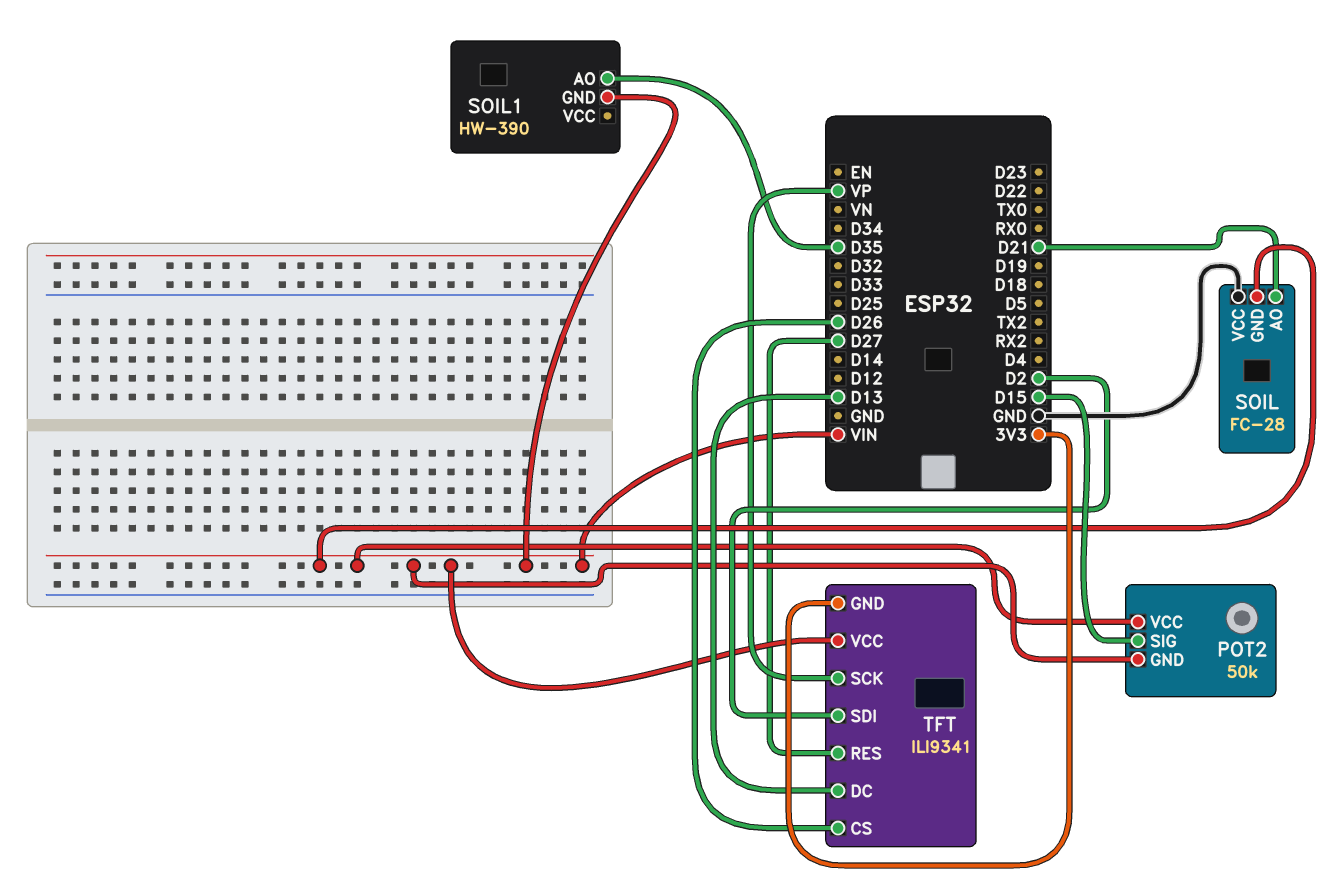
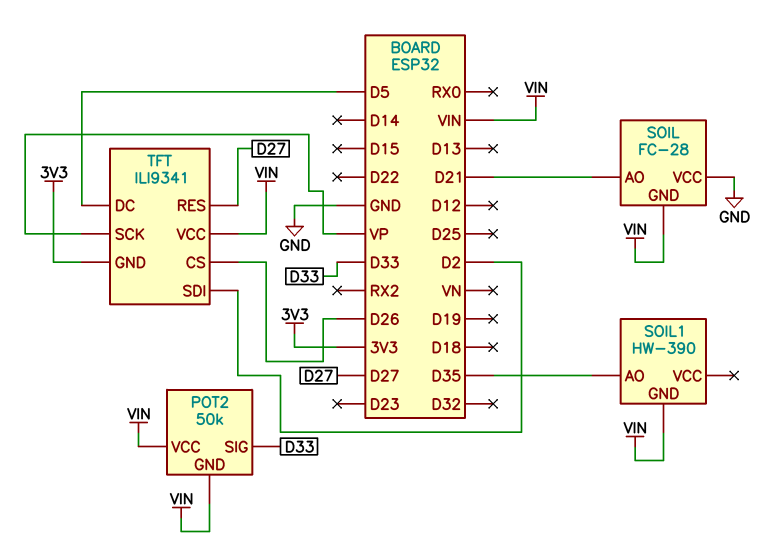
POT2 pin SIG: D15 -> D33
TFT pin DC: D13 -> D5

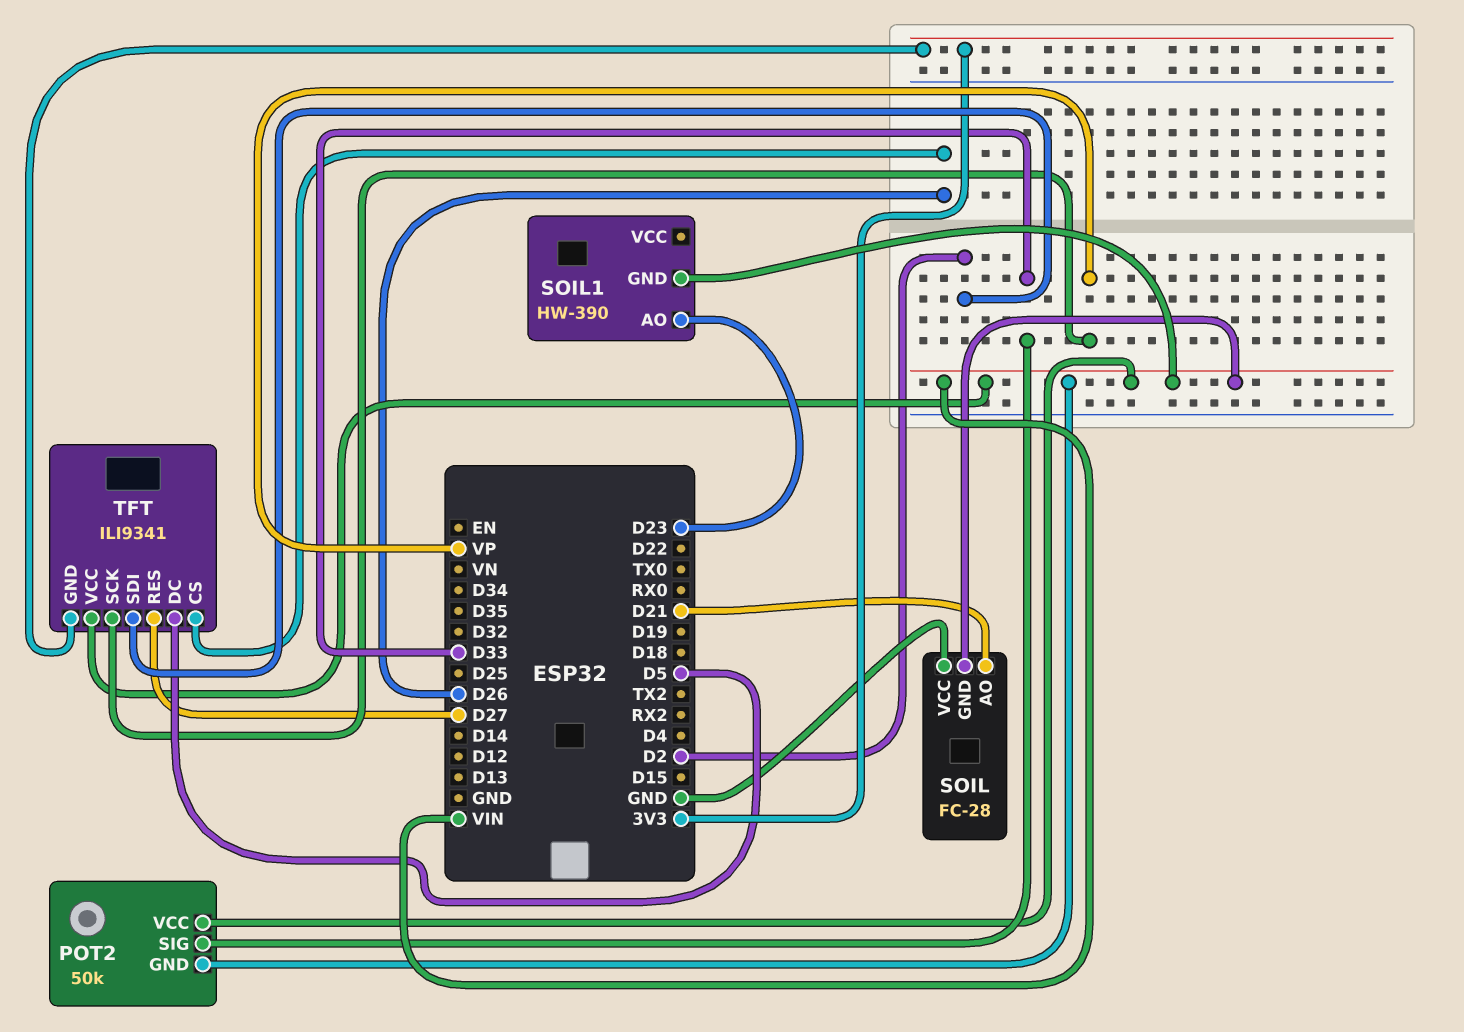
SOIL1 pin AO: D35 -> D23

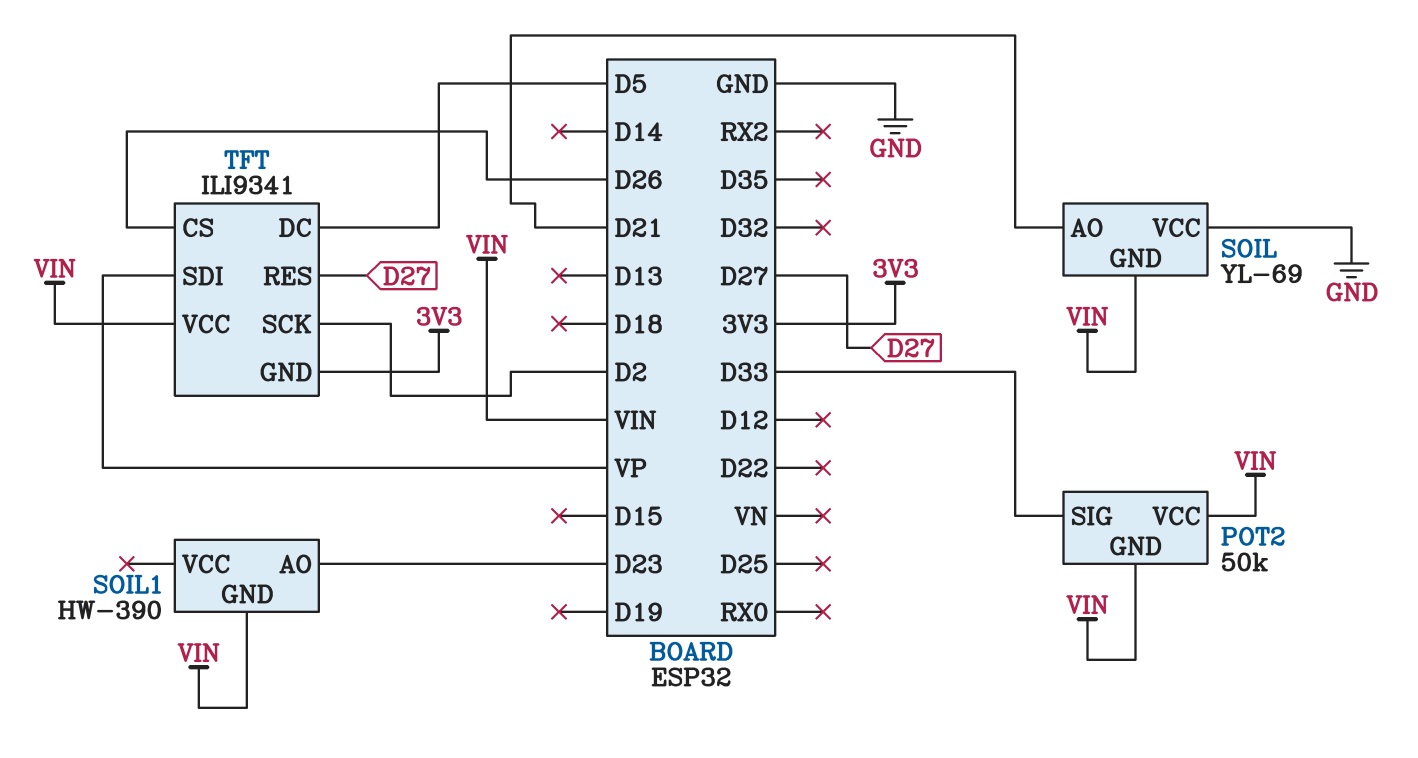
SOIL: FC-28 -> YL-69
TFT pin SCK: VP -> D2
TFT pin SDI: D2 -> VP

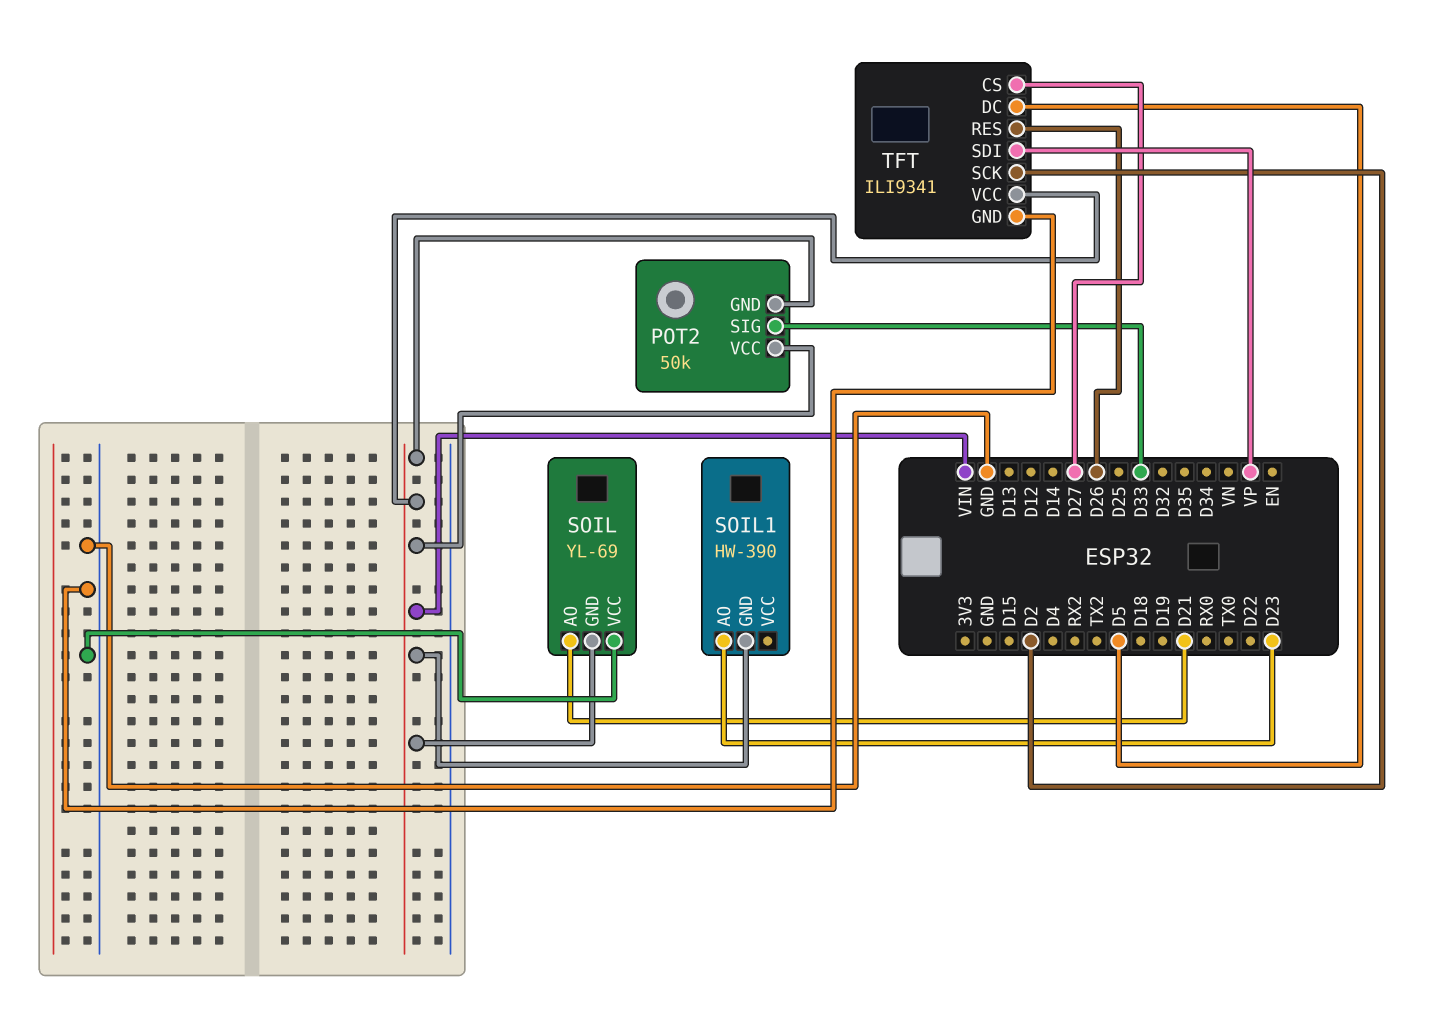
TFT pin CS: D26 -> D27
TFT pin GND: 3V3 -> GND
TFT pin RES: D27 -> D26

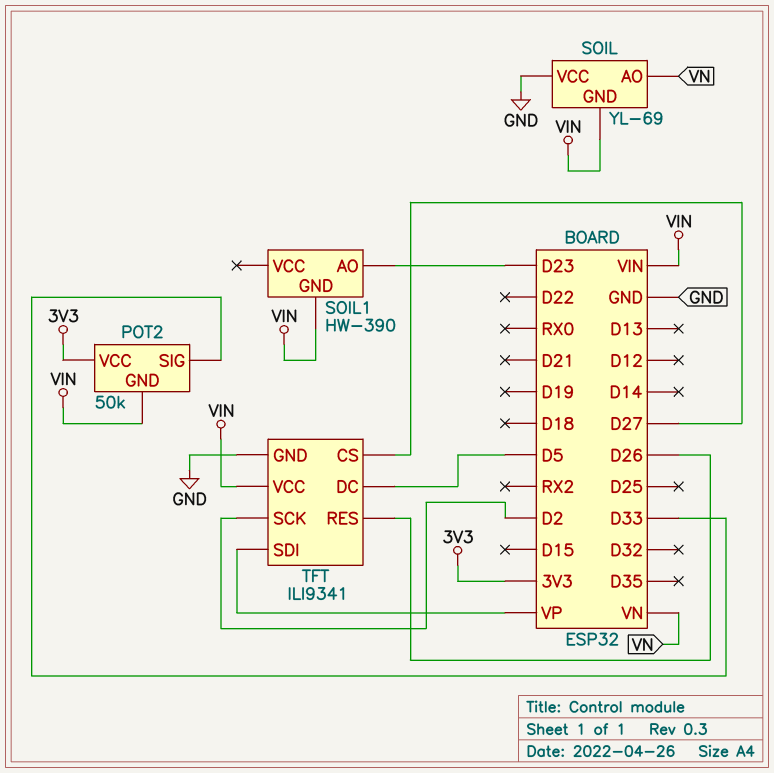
POT2 pin VCC: VIN -> 3V3
SOIL pin AO: D21 -> VN

